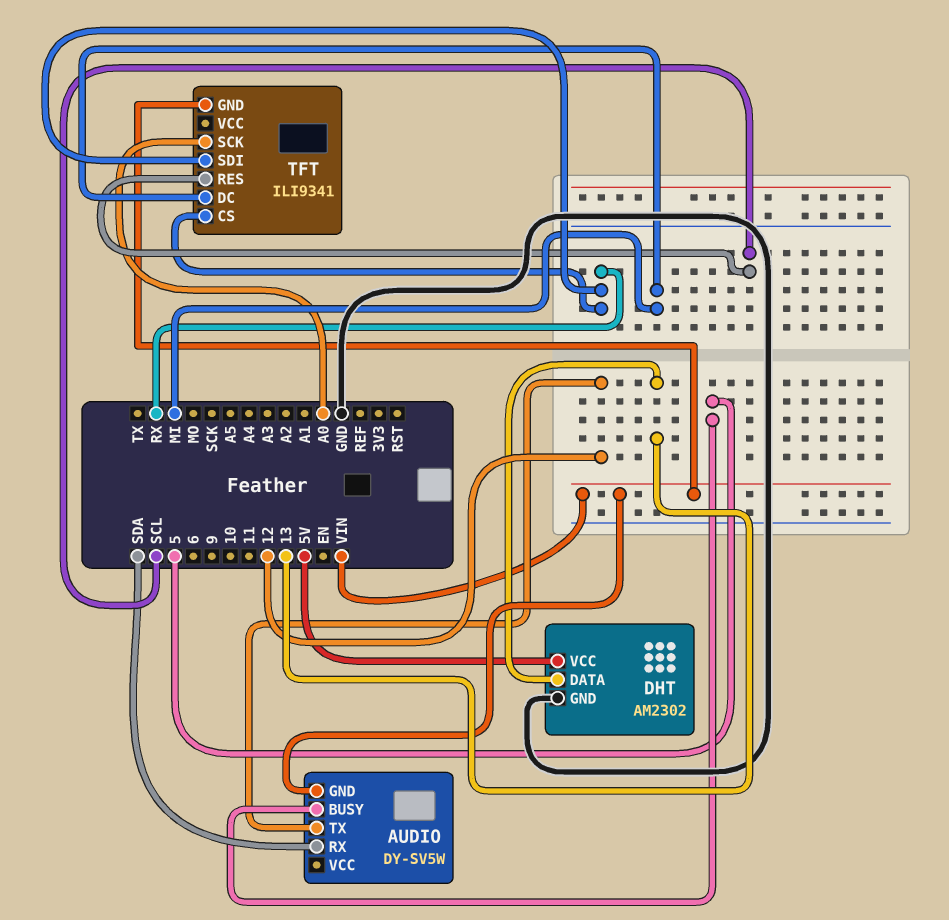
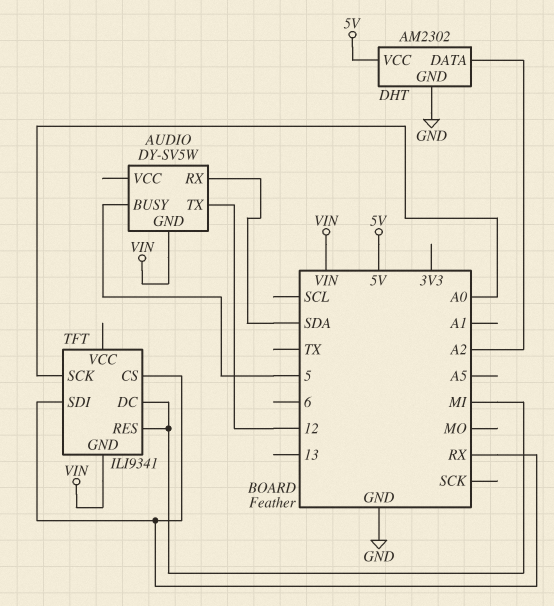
DHT pin DATA: 13 -> A2
TFT pin RES: SCL -> MI

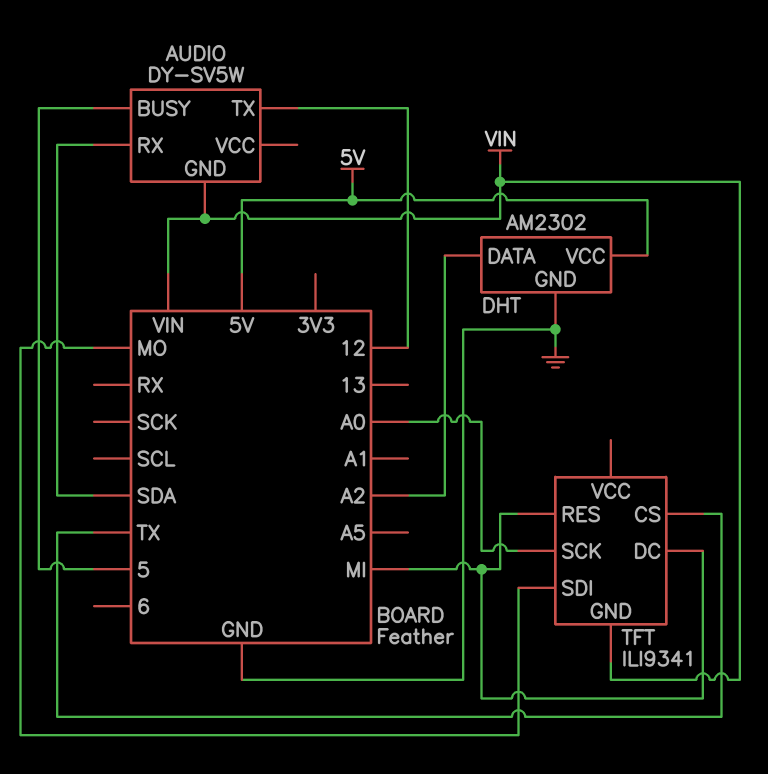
TFT pin CS: RX -> TX
TFT pin SDI: RX -> MO

